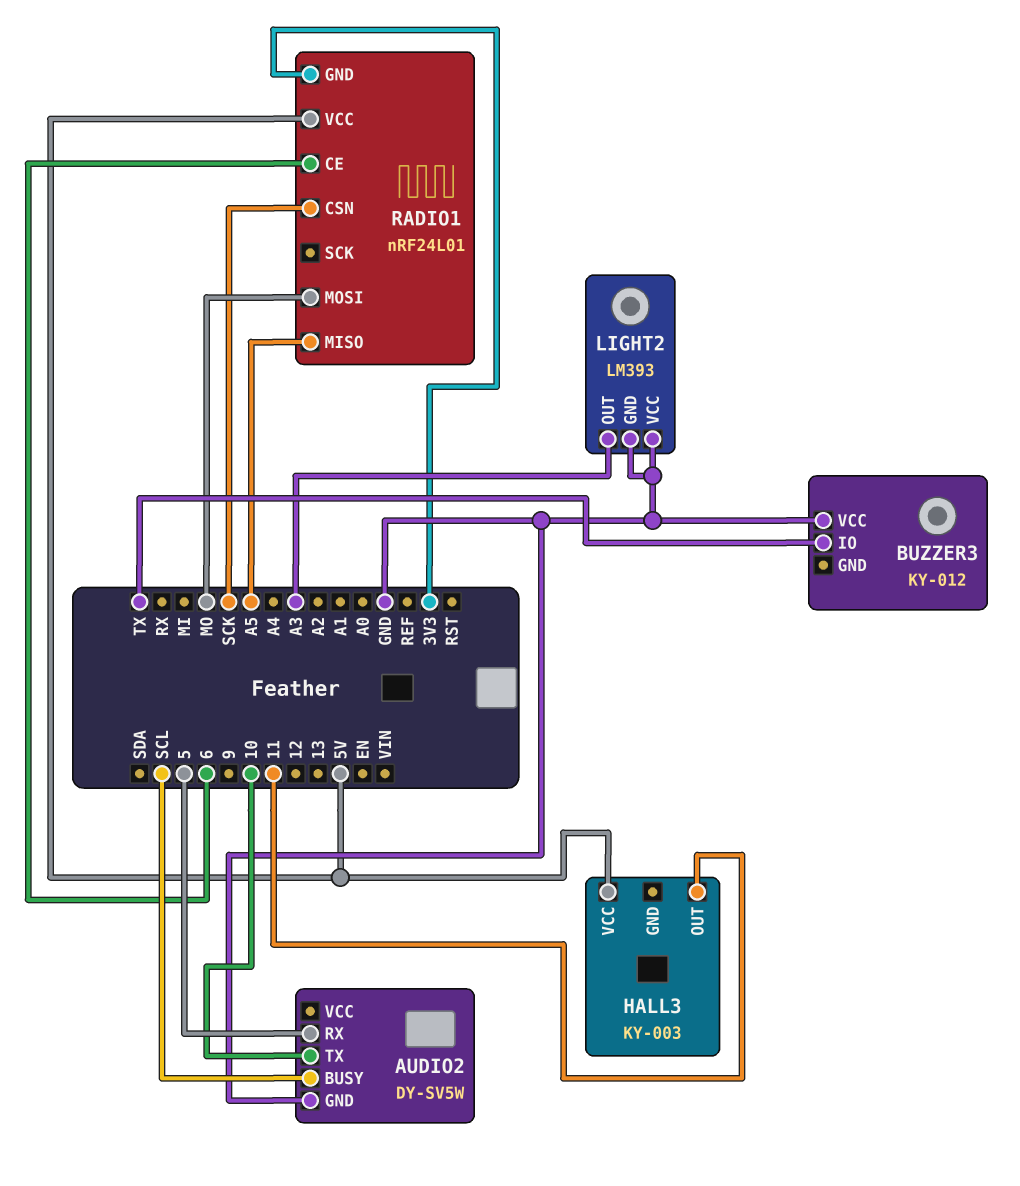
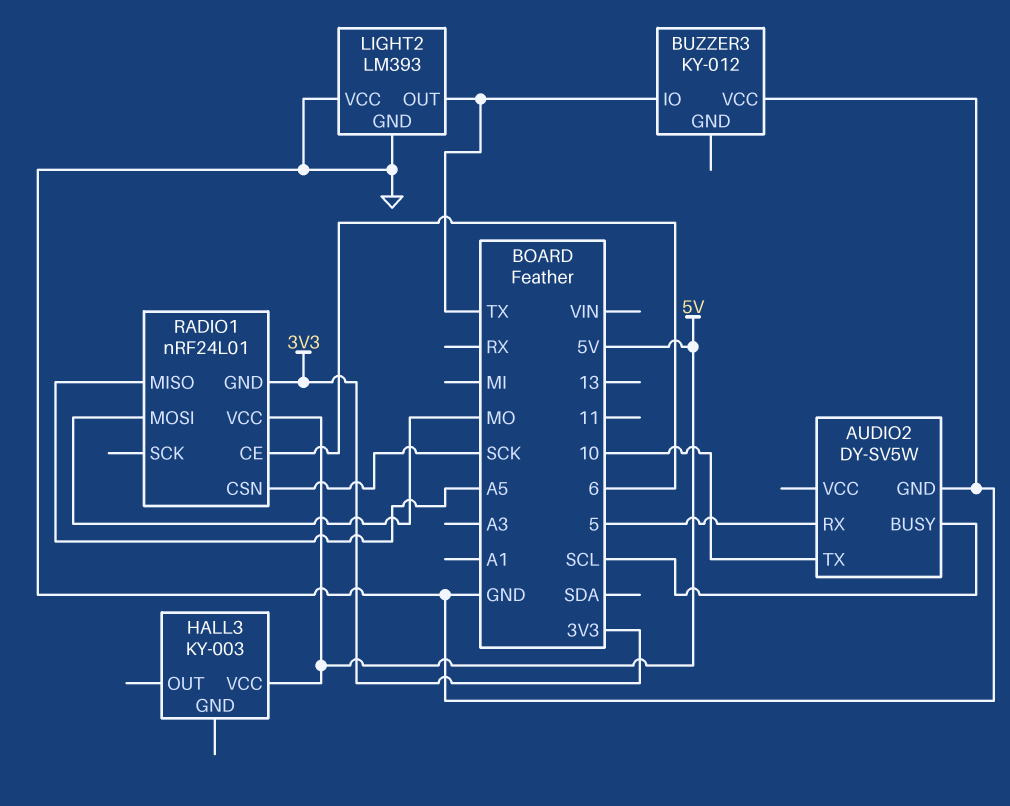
HALL3 pin OUT: 11 -> none
LIGHT2 pin OUT: A3 -> TX

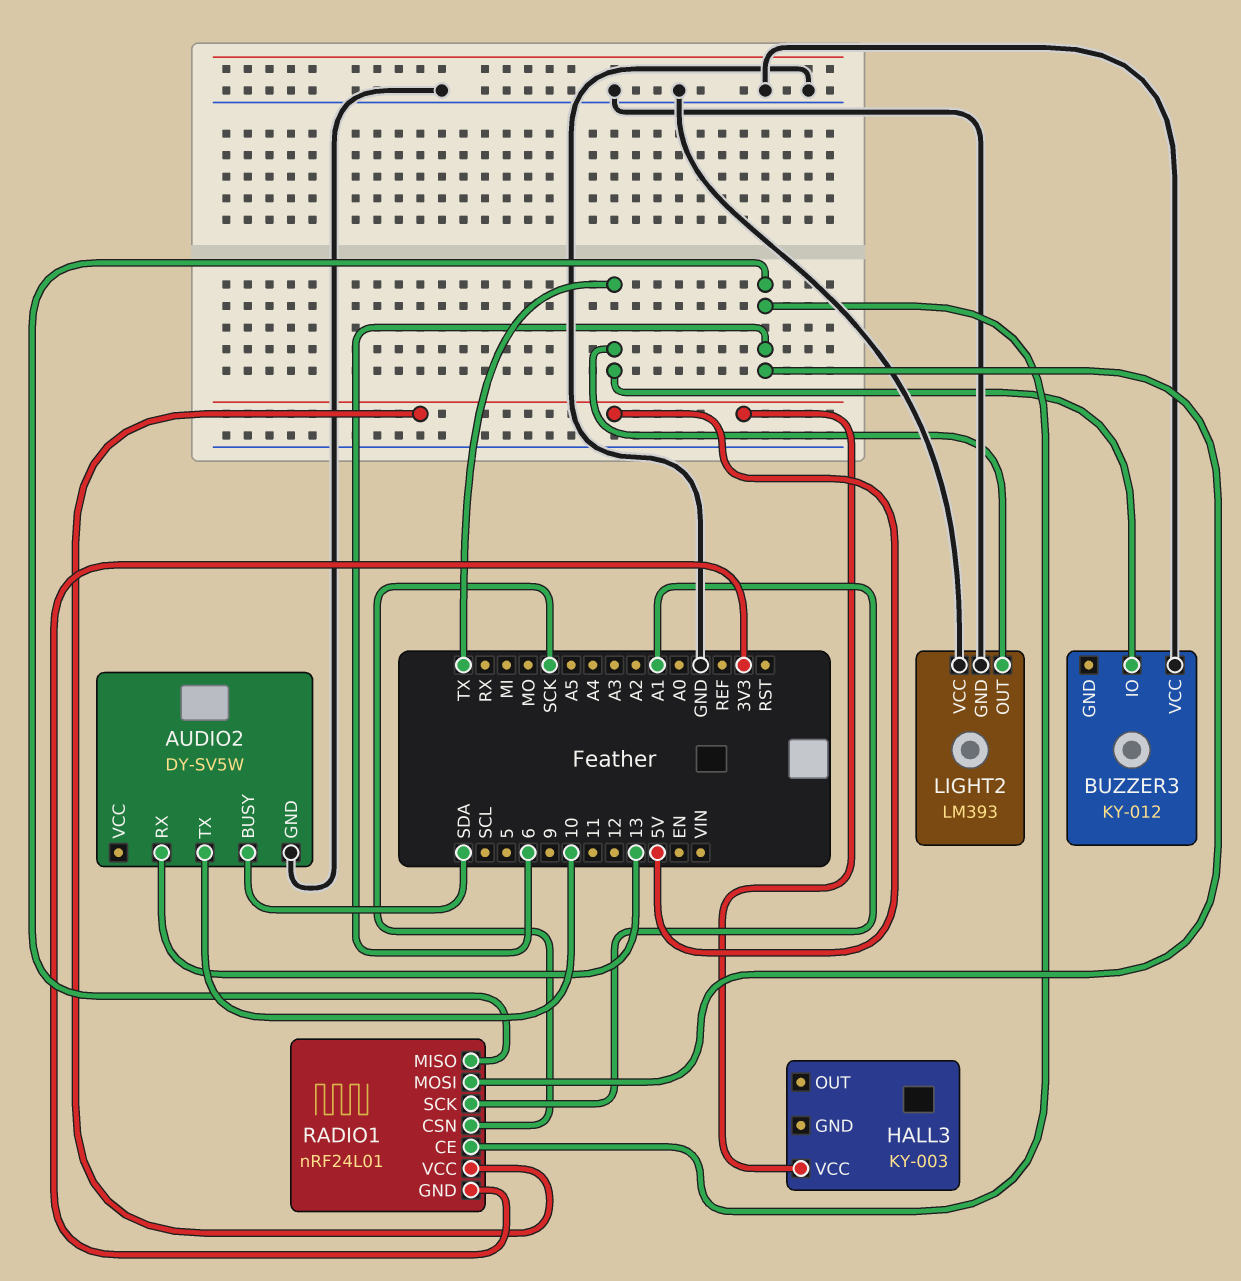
AUDIO2 pin BUSY: SCL -> SDA
AUDIO2 pin RX: 5 -> 13
RADIO1 pin MISO: A5 -> 6
RADIO1 pin MOSI: MO -> 6
RADIO1 pin SCK: none -> A1

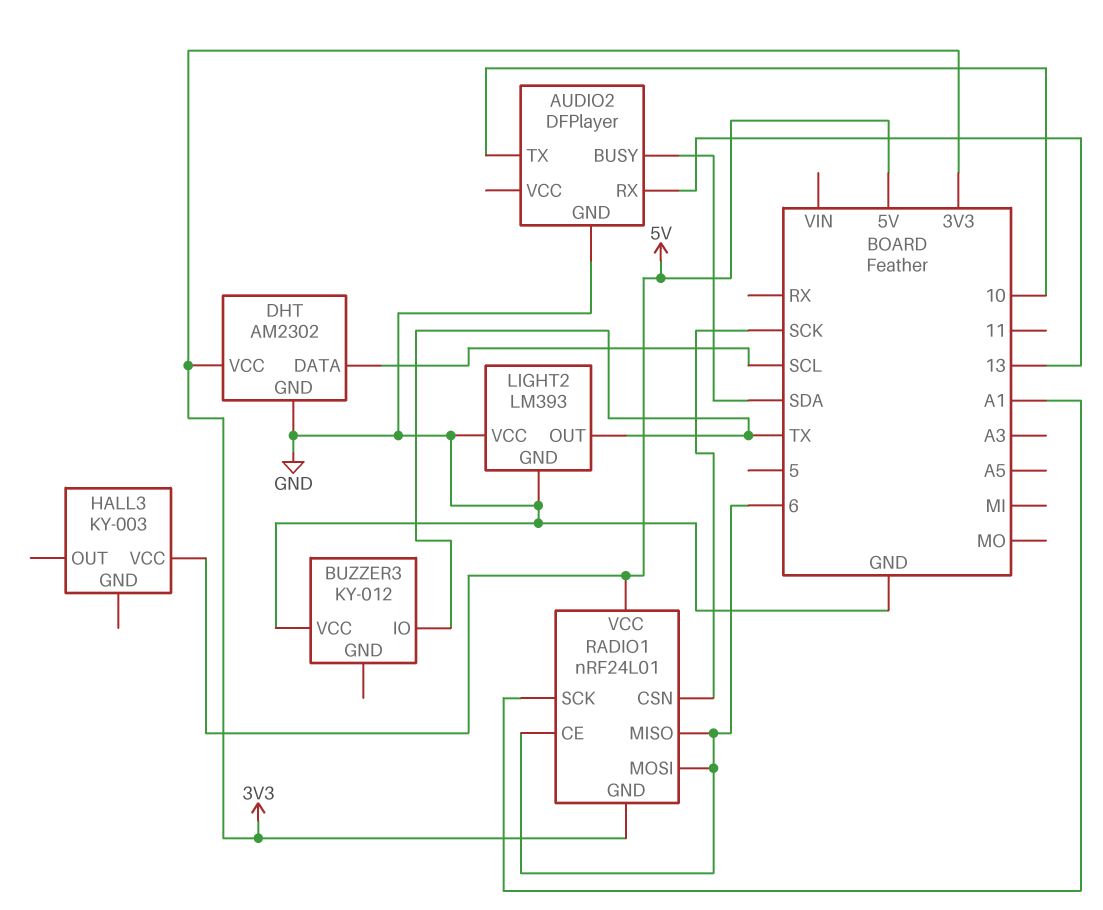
AUDIO2: DY-SV5W -> DFPlayer
DHT: none -> AM2302
DHT pin DATA: none -> SCL
DHT pin GND: none -> GND
DHT pin VCC: none -> 3V3

